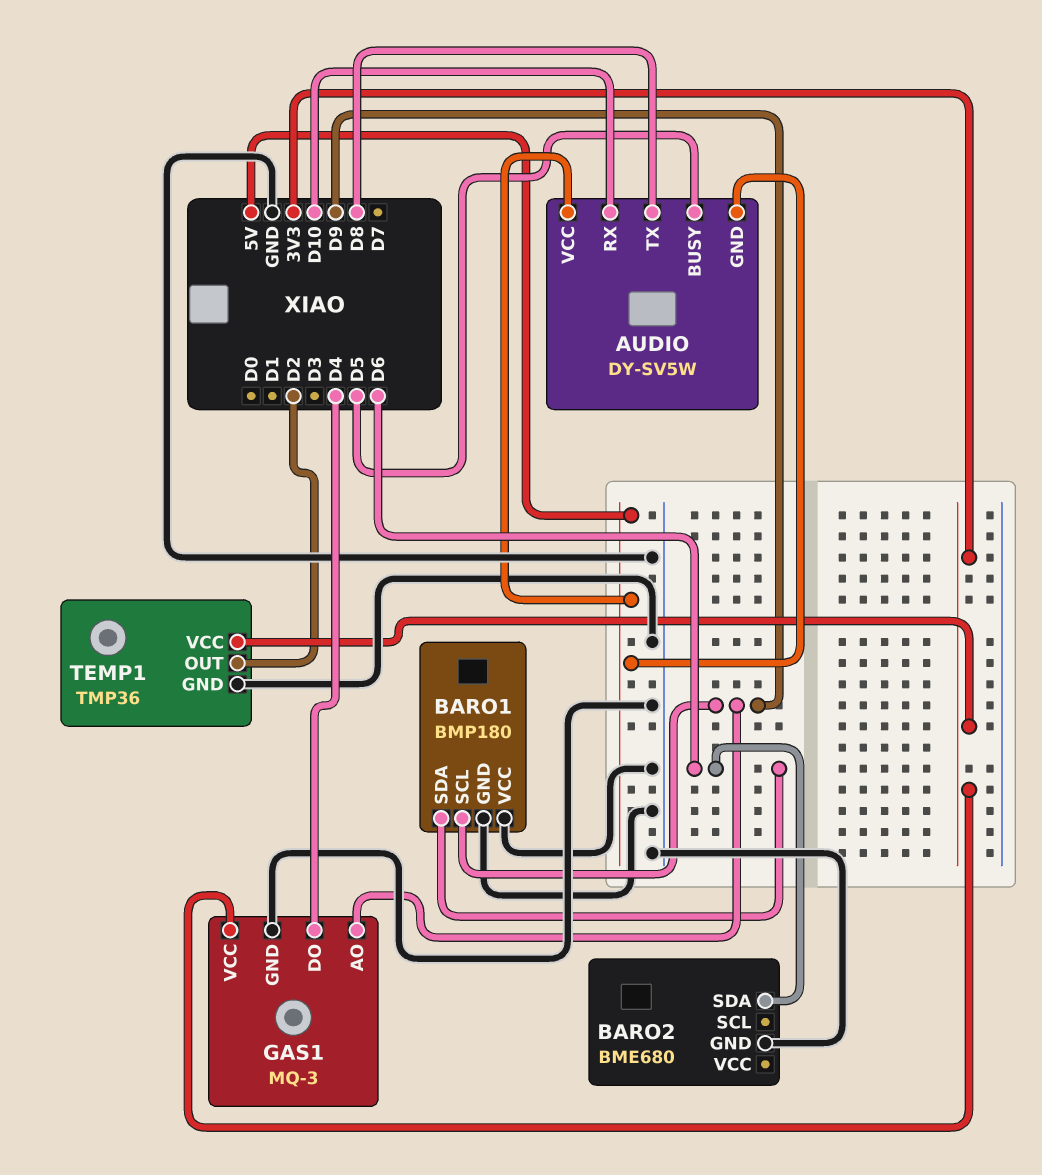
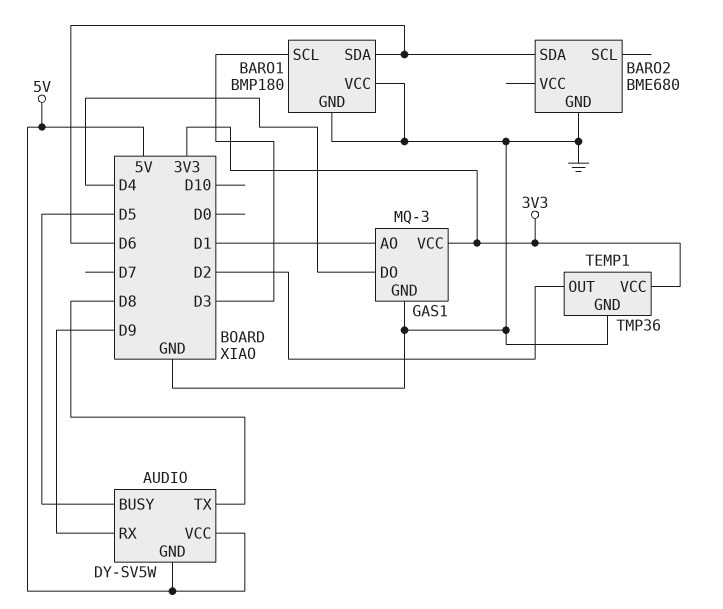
AUDIO pin RX: D10 -> D9
BARO1 pin SCL: D9 -> D3
GAS1 pin AO: D9 -> D1

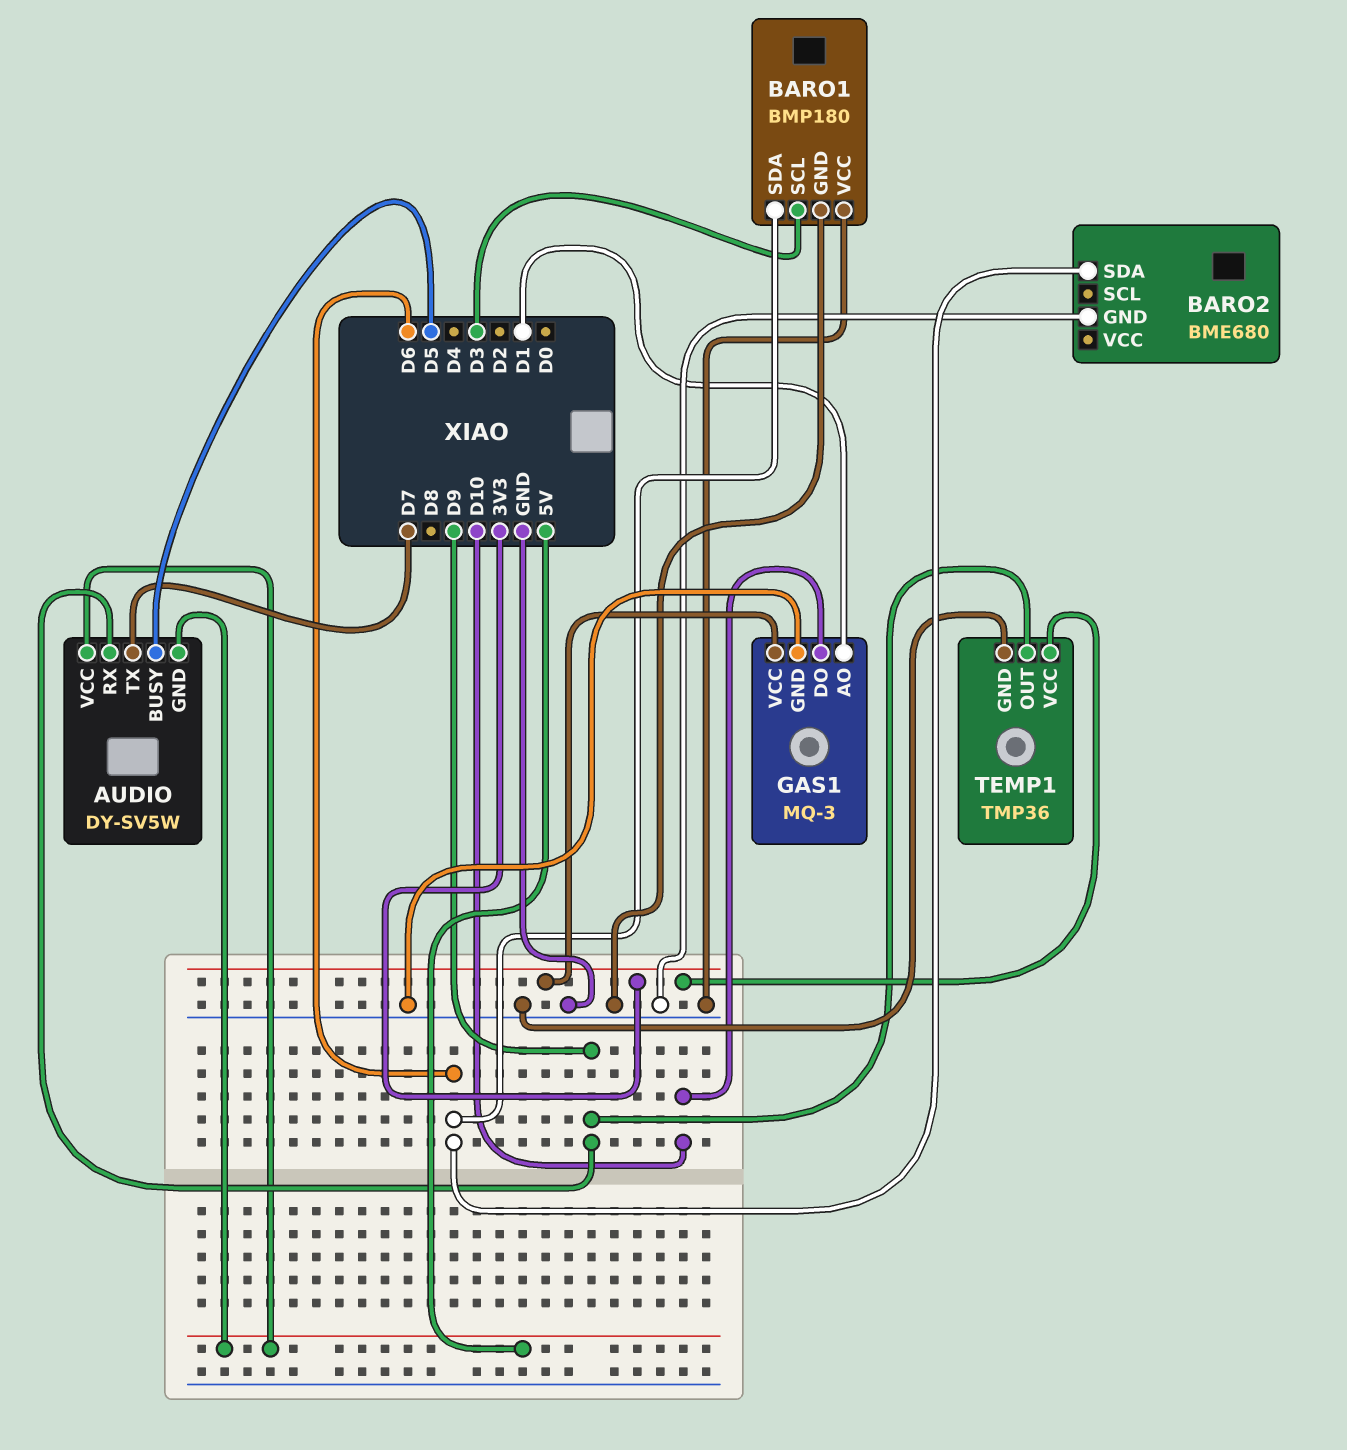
AUDIO pin TX: D8 -> D7
GAS1 pin DO: D4 -> D10
TEMP1 pin OUT: D2 -> D9

